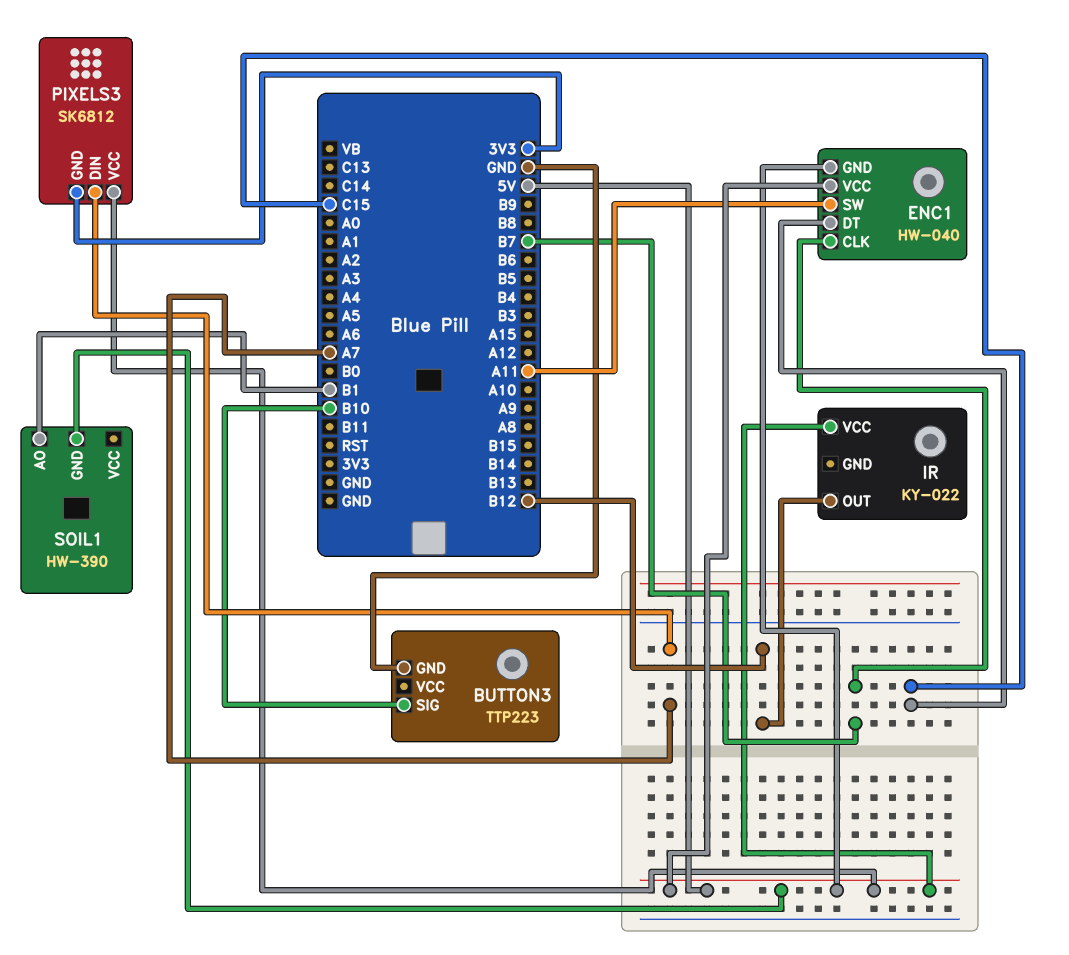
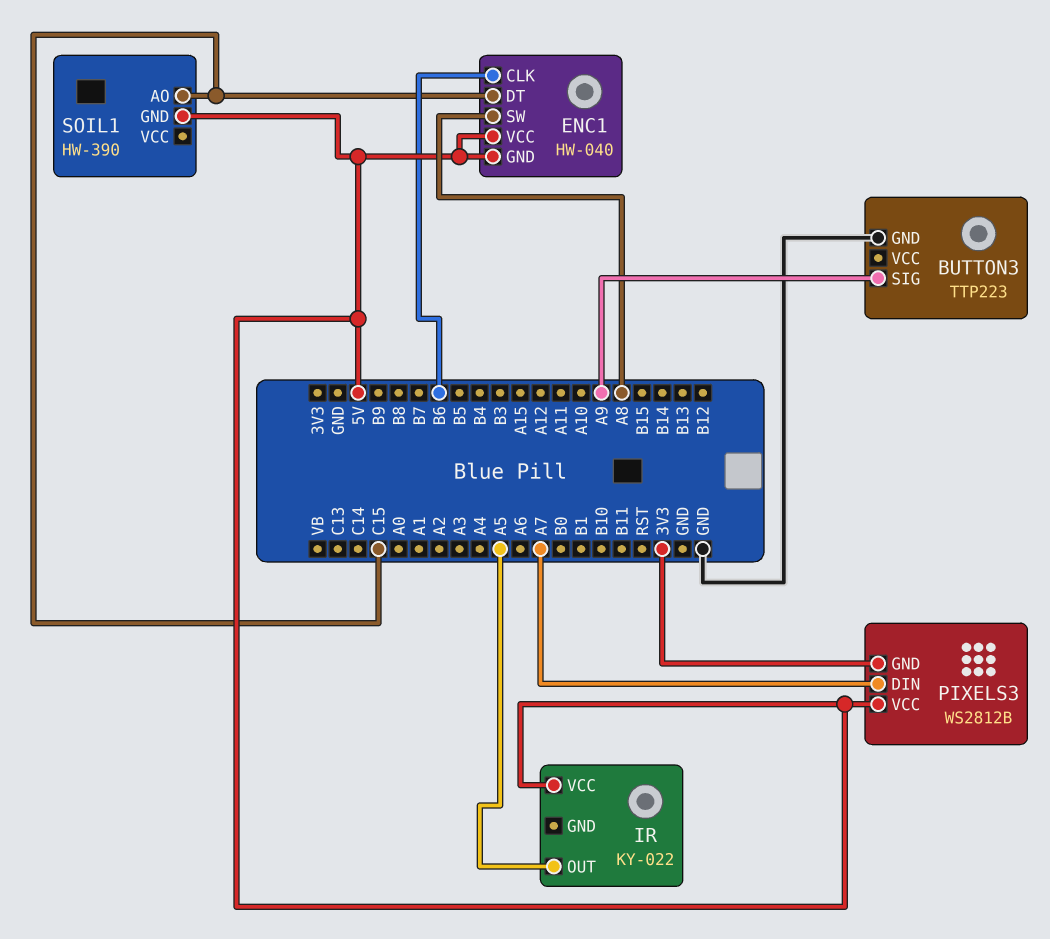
BUTTON3 pin SIG: B10 -> A9
ENC1 pin CLK: B7 -> B6
ENC1 pin SW: A11 -> A8
IR pin OUT: B12 -> A5
PIXELS3: SK6812 -> WS2812B
SOIL1 pin AO: B1 -> C15

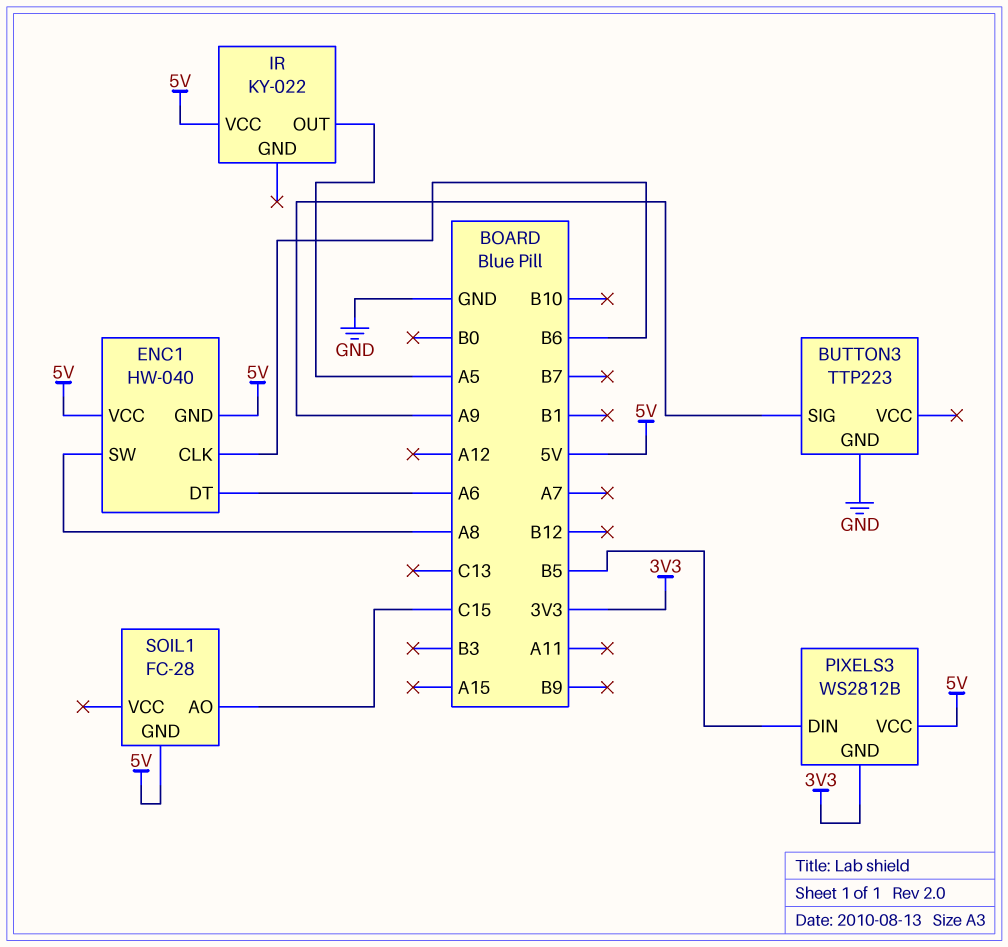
ENC1 pin DT: C15 -> A6
PIXELS3 pin DIN: A7 -> B5
SOIL1: HW-390 -> FC-28

